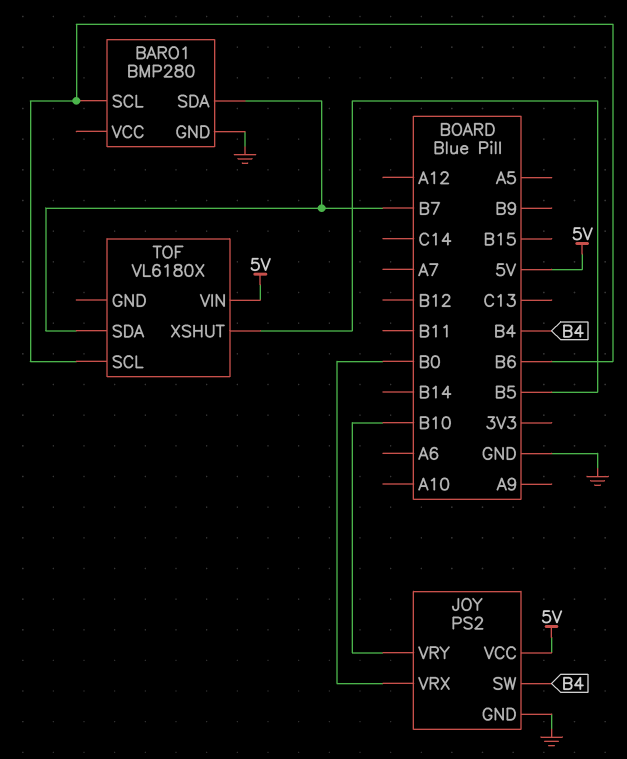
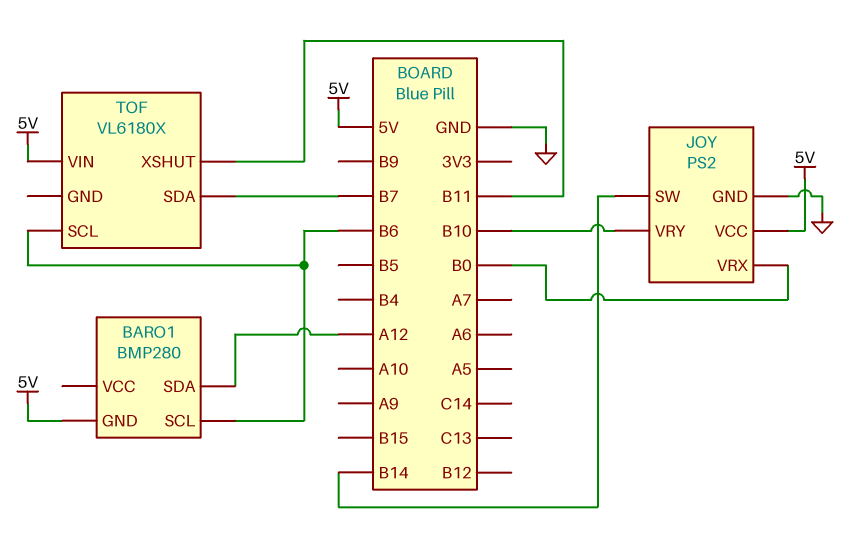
BARO1 pin GND: GND -> 5V
BARO1 pin SDA: B7 -> A12
JOY pin SW: B4 -> B14
TOF pin XSHUT: B5 -> B11

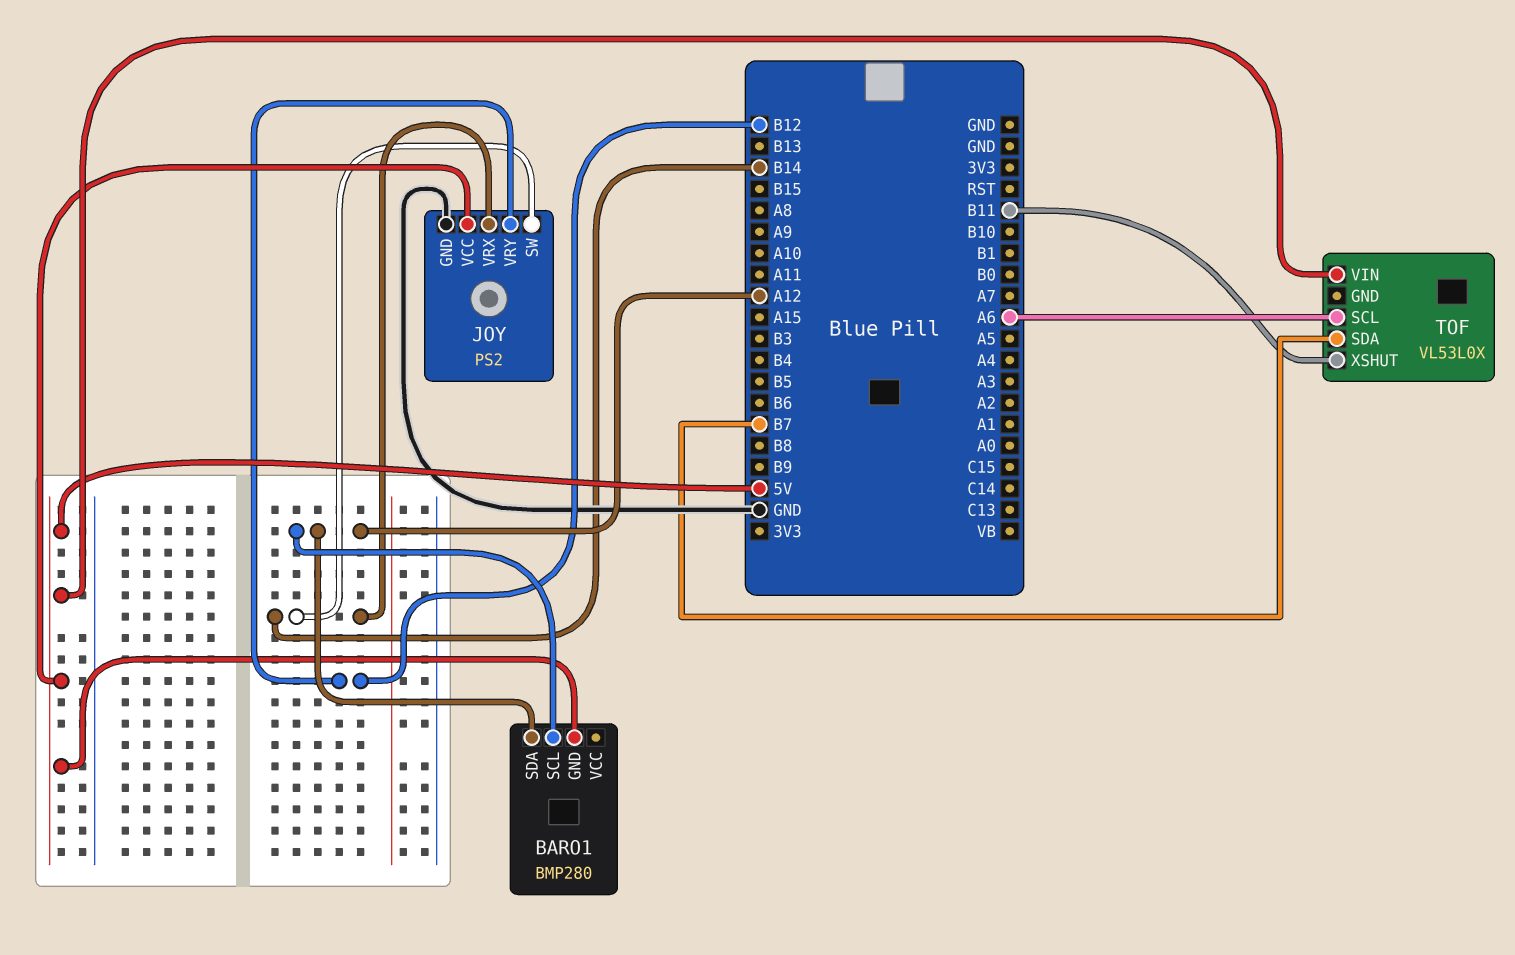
BARO1 pin SCL: B6 -> A12
JOY pin VRX: B0 -> B14
JOY pin VRY: B10 -> B12
TOF: VL6180X -> VL53L0X
TOF pin SCL: B6 -> A6

